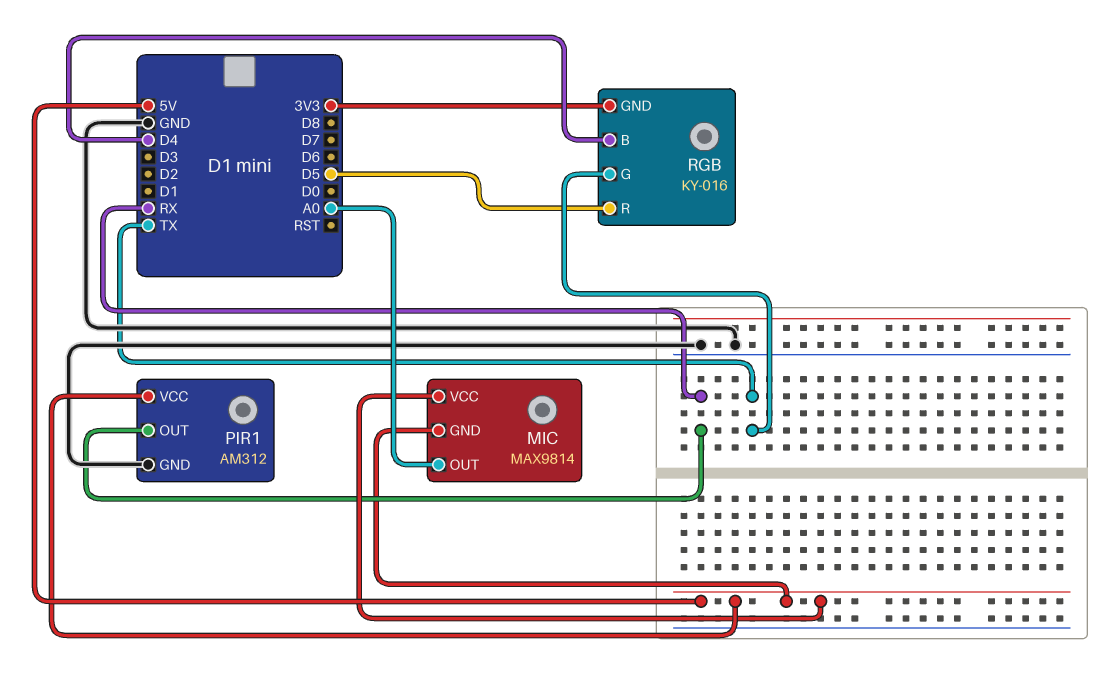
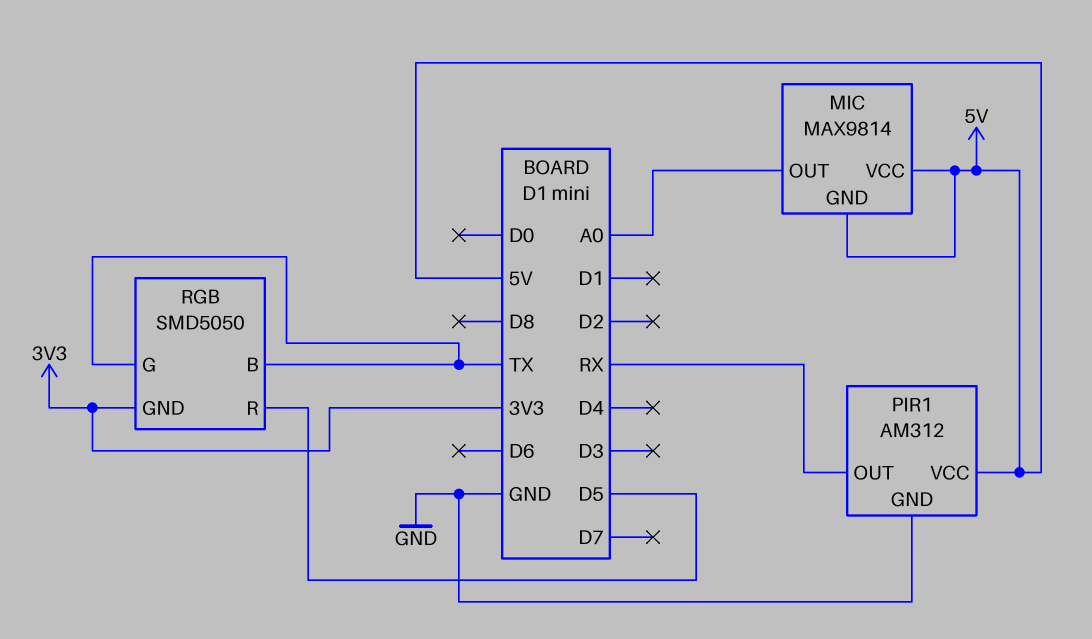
RGB: KY-016 -> SMD5050
RGB pin B: D4 -> TX

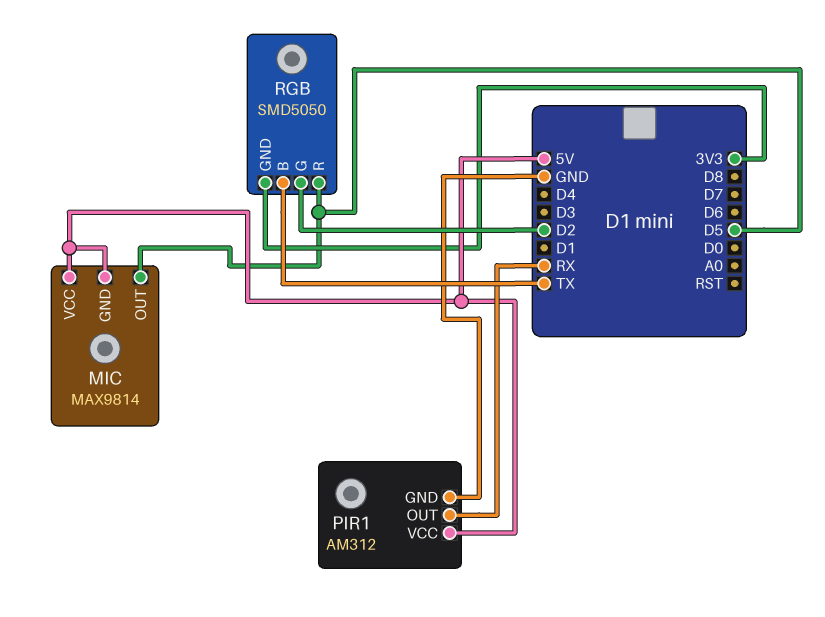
MIC pin OUT: A0 -> D5
RGB pin G: TX -> D2

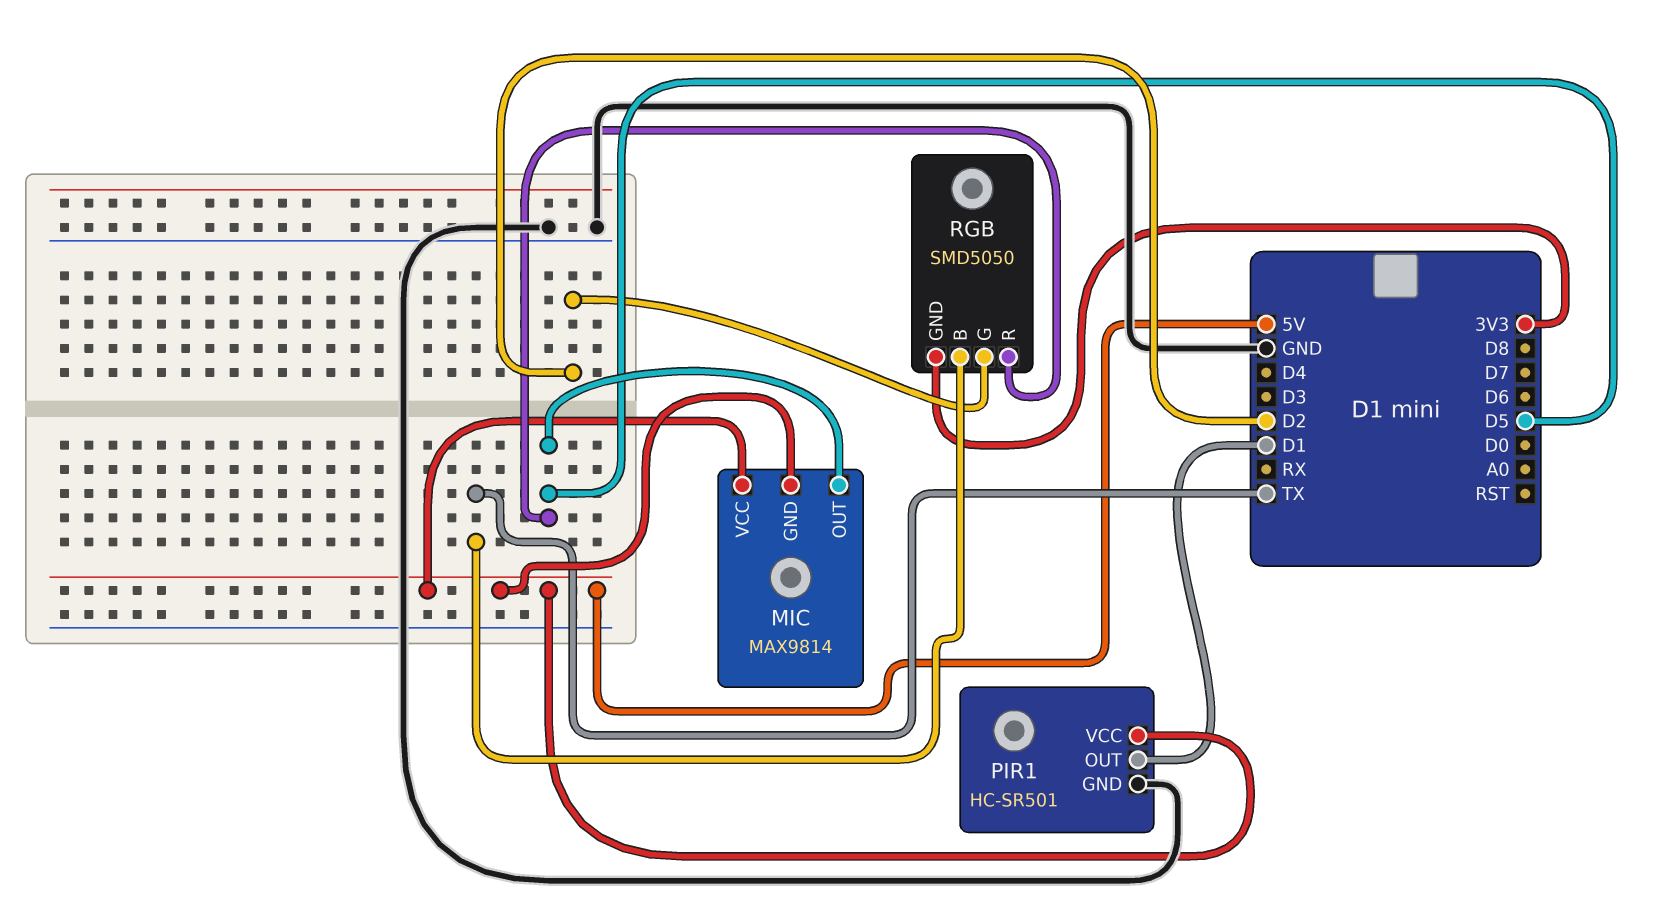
PIR1: AM312 -> HC-SR501
PIR1 pin OUT: RX -> D1

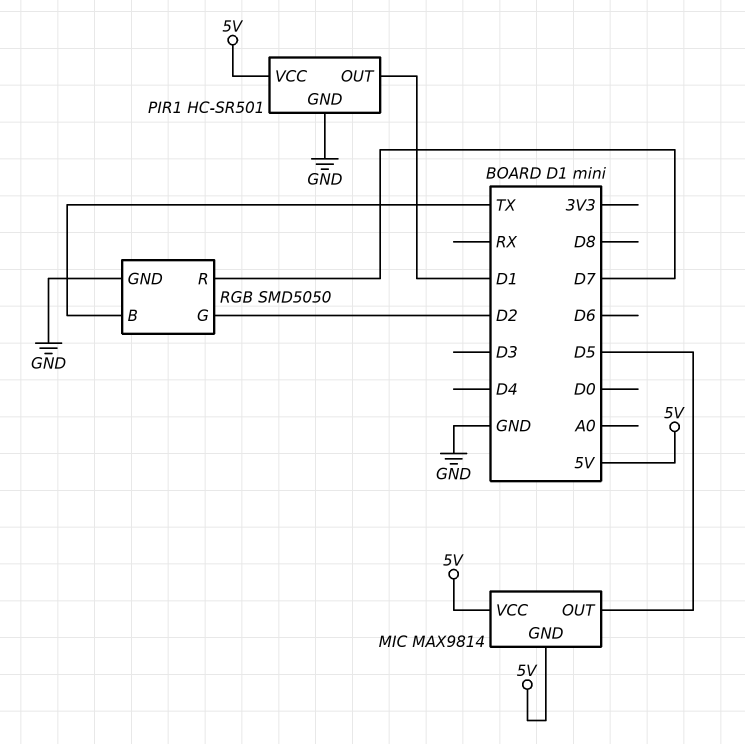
RGB pin GND: 3V3 -> GND
RGB pin R: D5 -> D7

